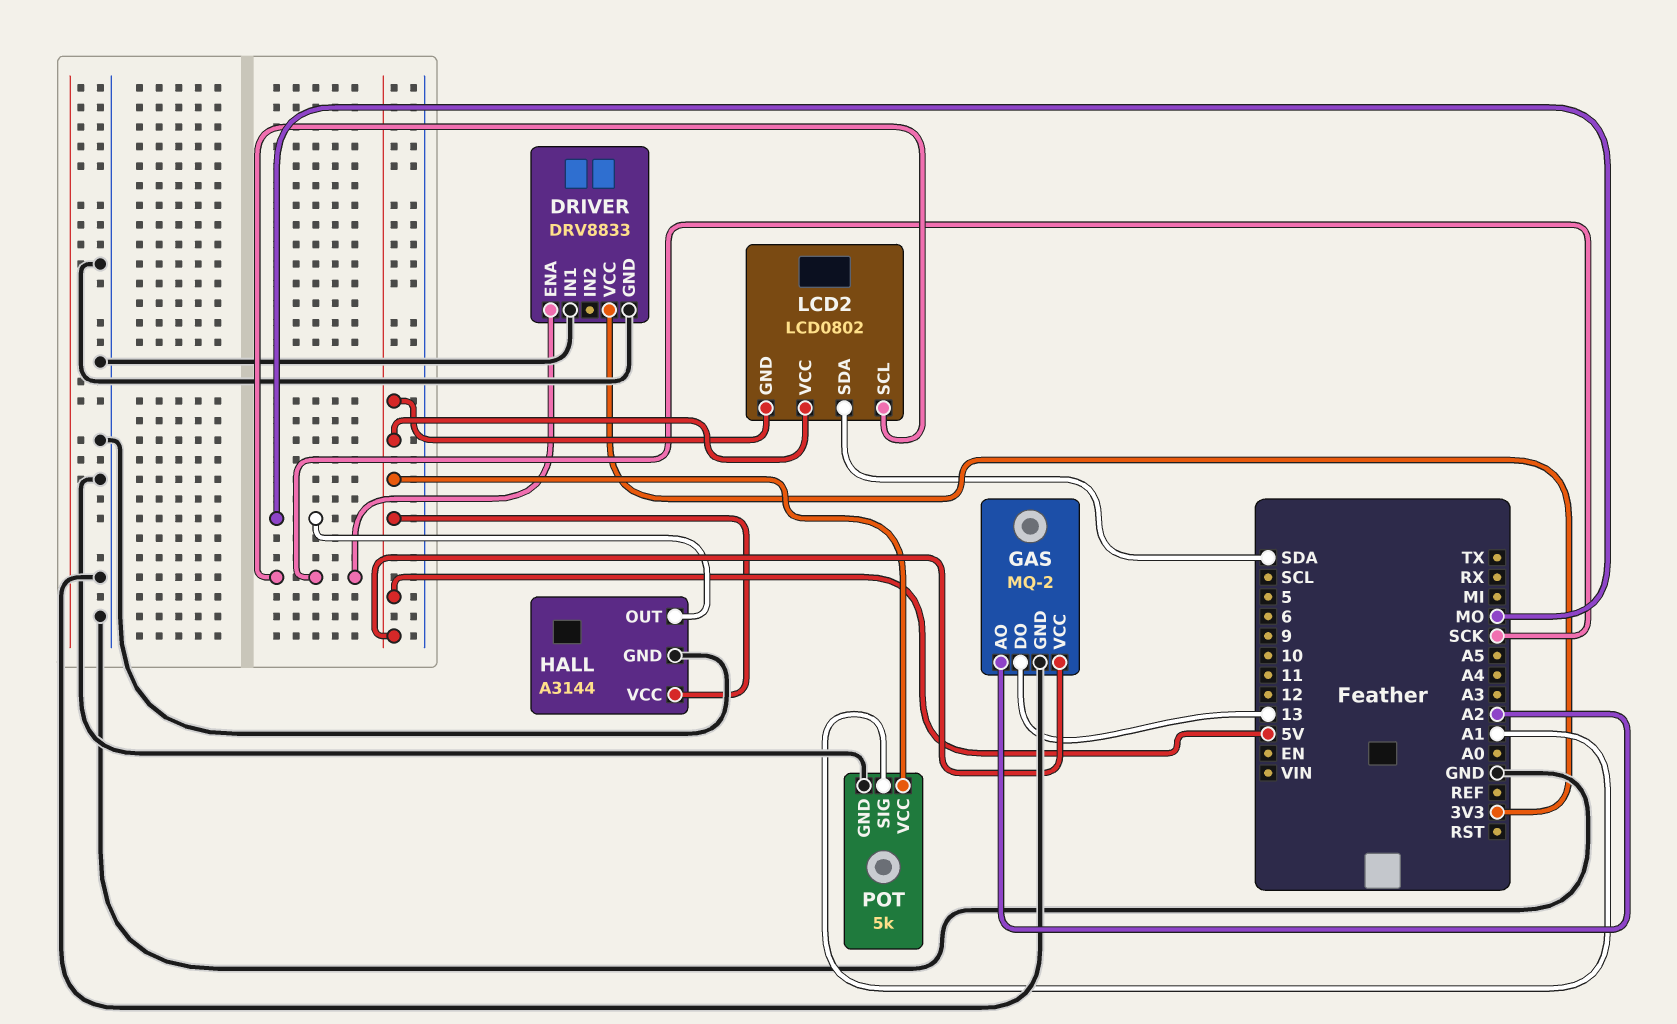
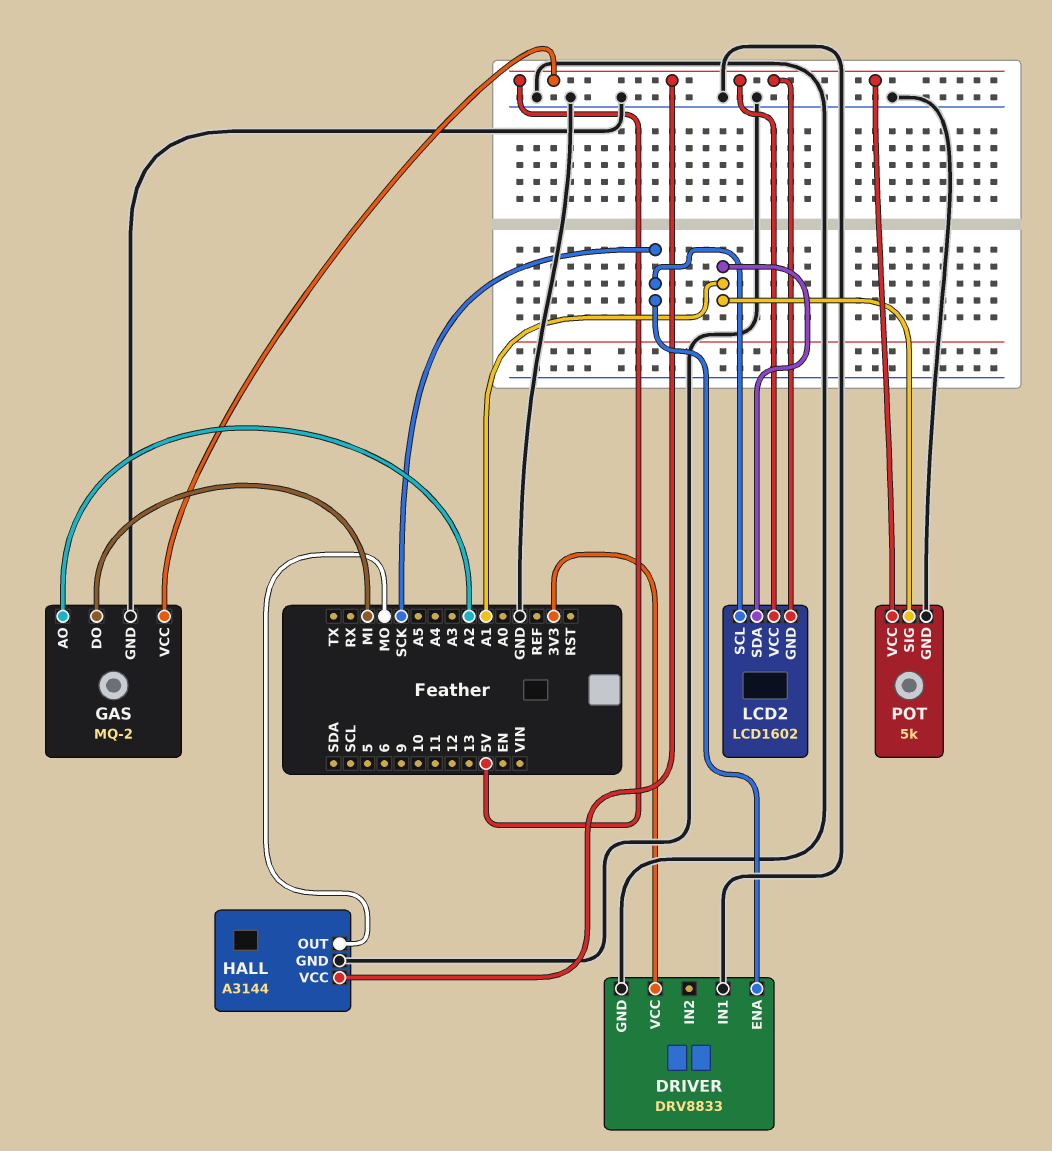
GAS pin DO: 13 -> MI
LCD2: LCD0802 -> LCD1602
LCD2 pin SDA: SDA -> A1

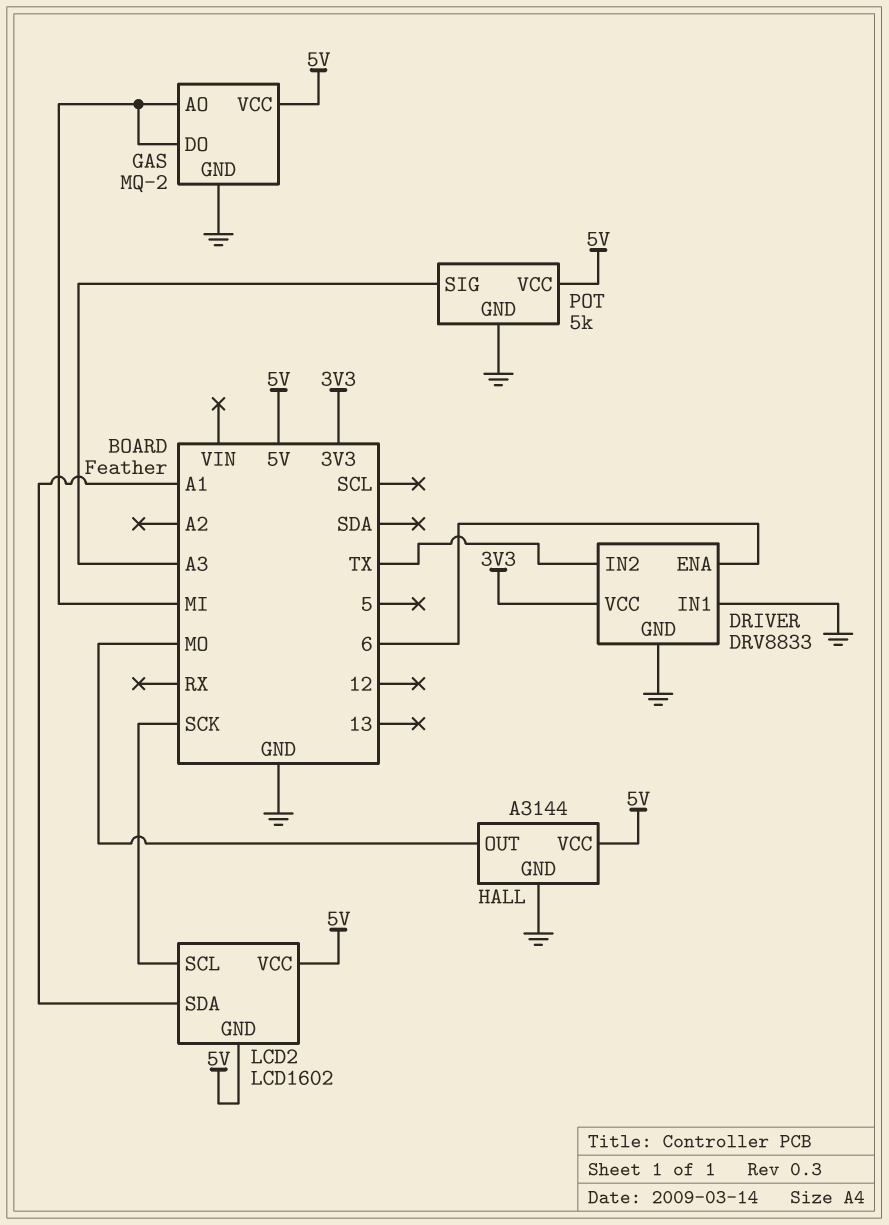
DRIVER pin ENA: SCK -> 6
DRIVER pin IN2: none -> TX
GAS pin AO: A2 -> MI
POT pin SIG: A1 -> A3

